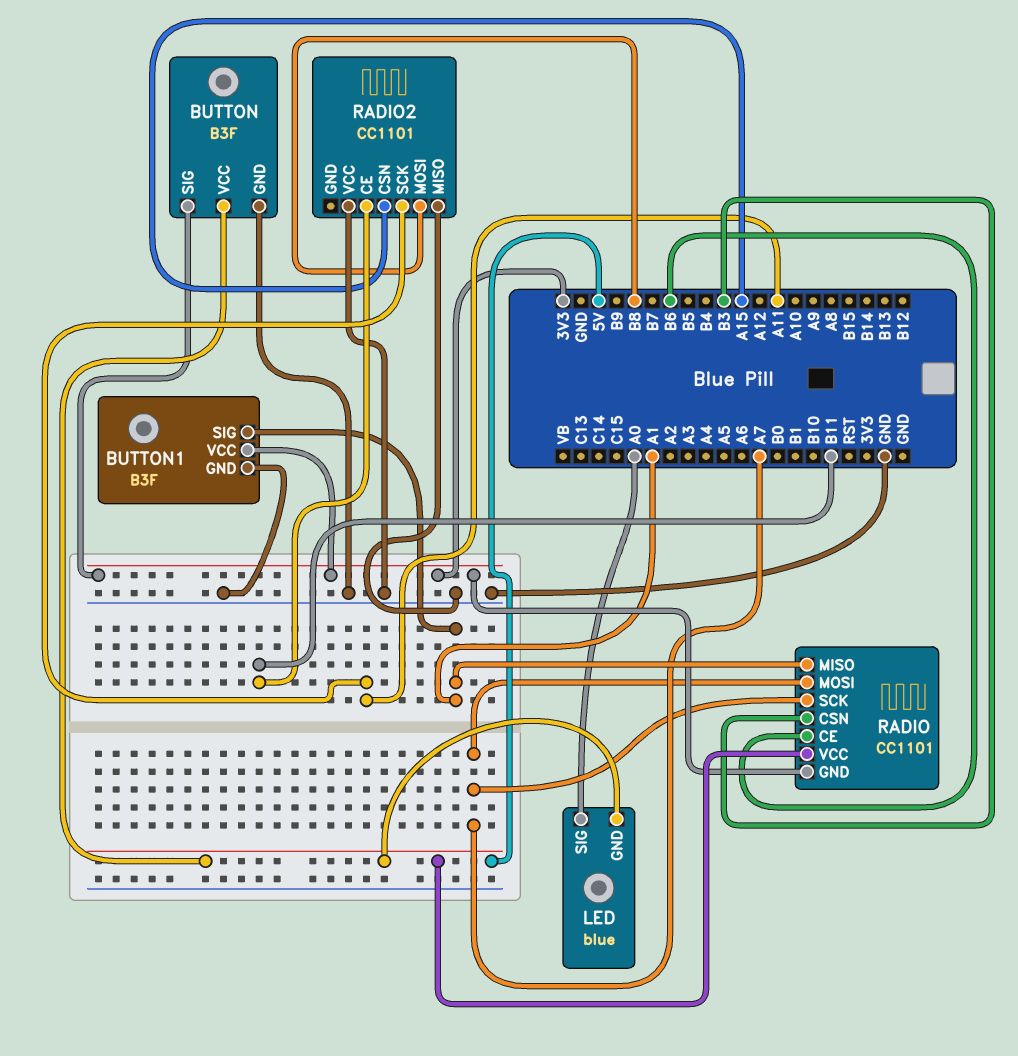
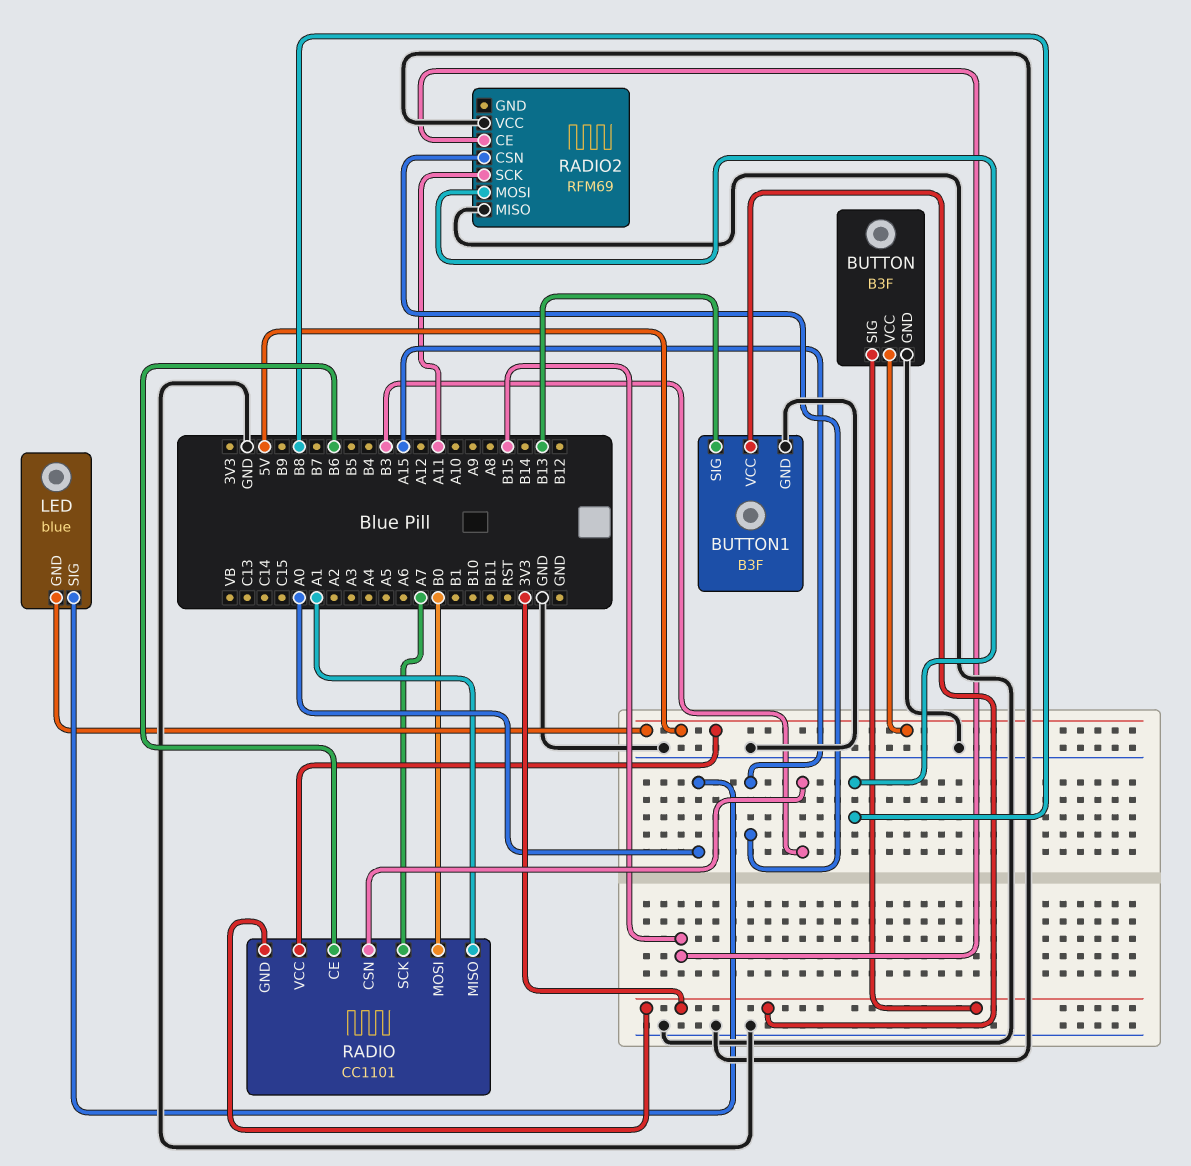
BUTTON1 pin SIG: A1 -> B13
RADIO pin MOSI: A7 -> B0
RADIO2: CC1101 -> RFM69
RADIO2 pin CE: B11 -> B15

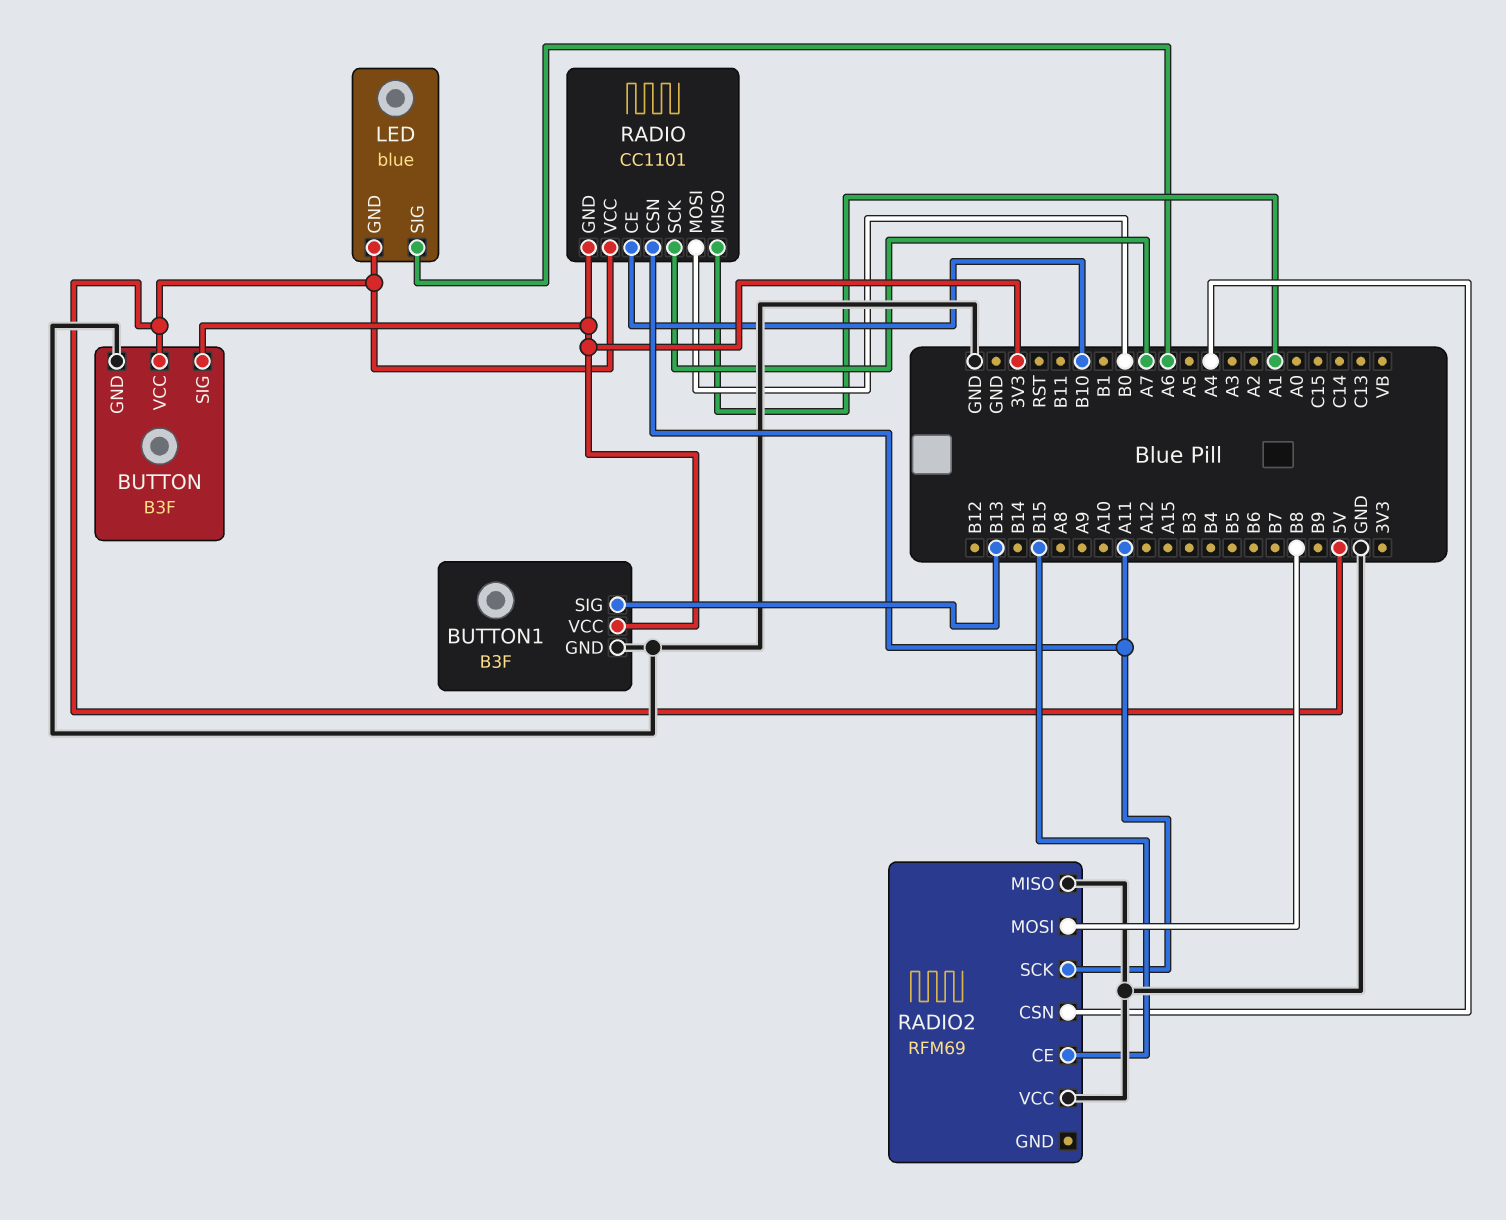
LED pin SIG: A0 -> A6
RADIO pin CE: B6 -> B10
RADIO pin CSN: B3 -> A11
RADIO2 pin CSN: A15 -> A4

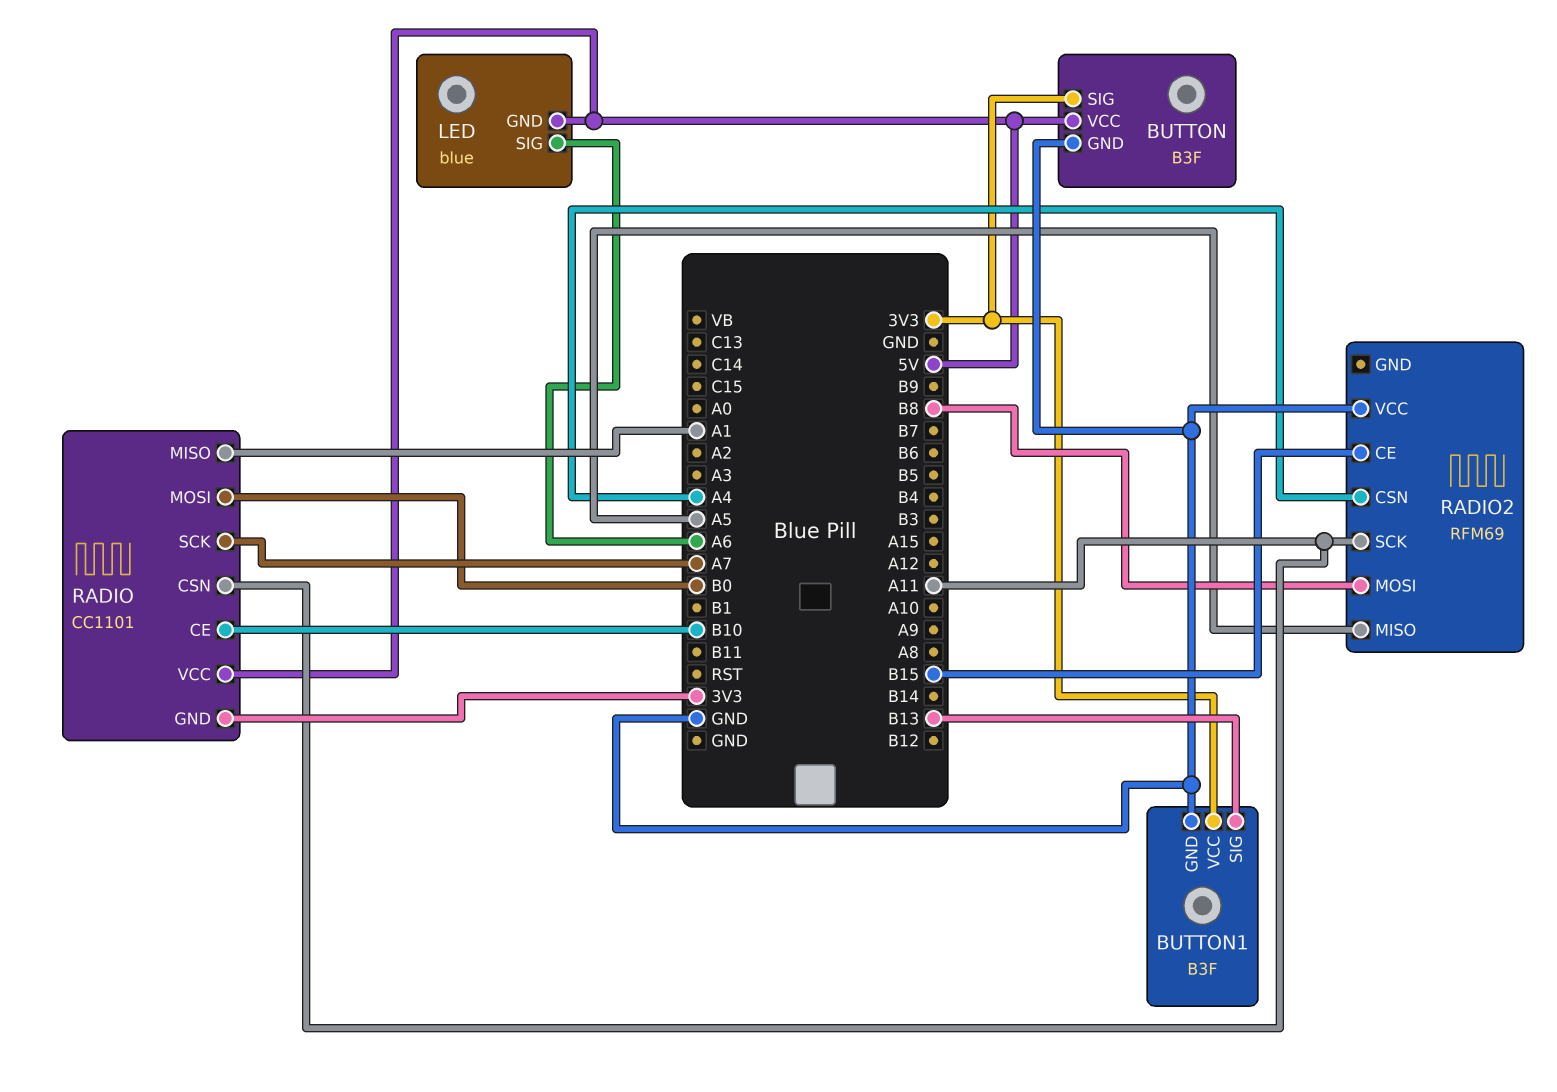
RADIO2 pin MISO: GND -> A5

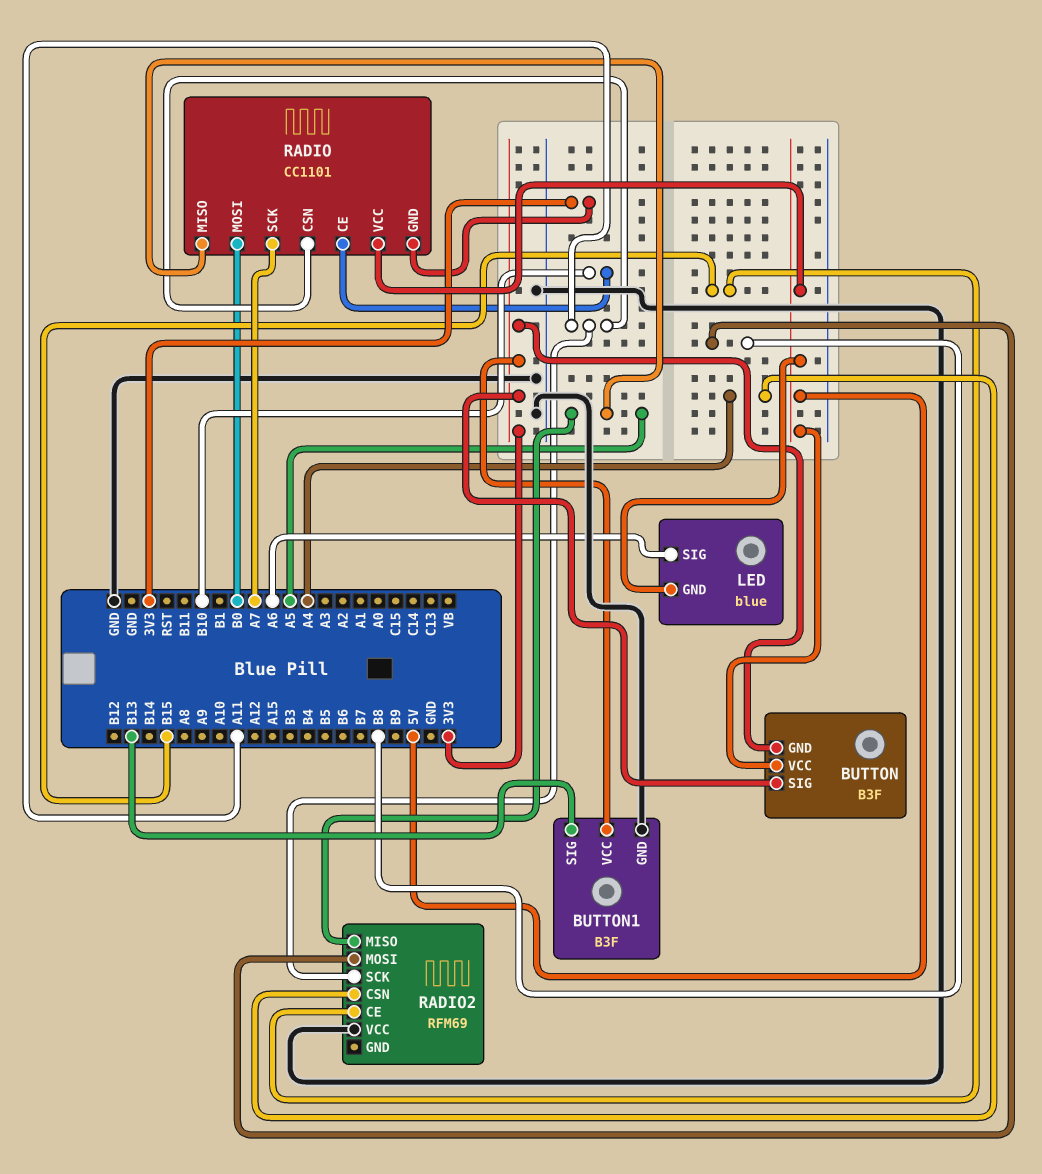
BUTTON pin GND: GND -> 3V3
RADIO pin MISO: A1 -> A5

